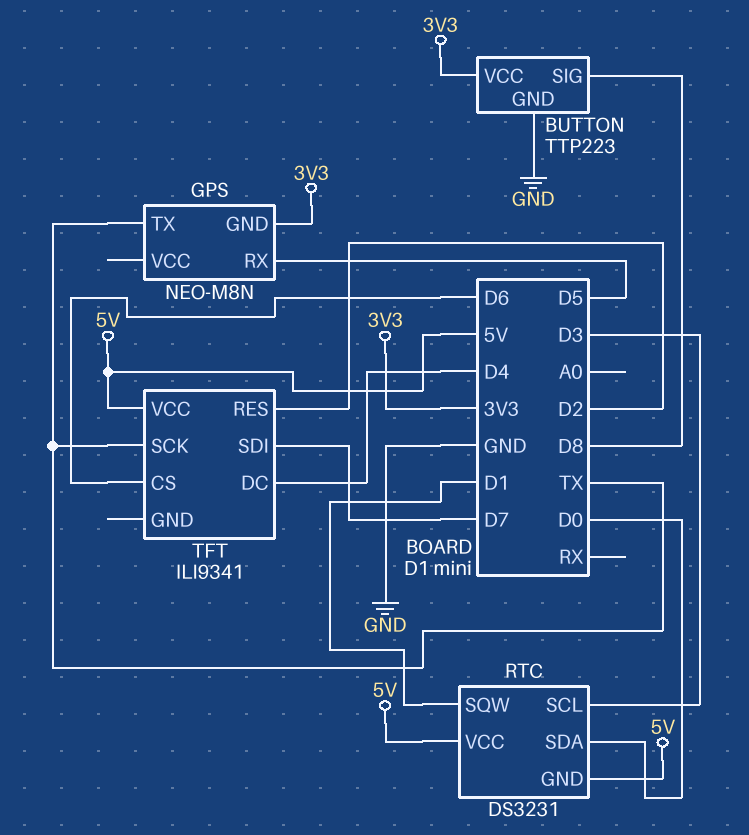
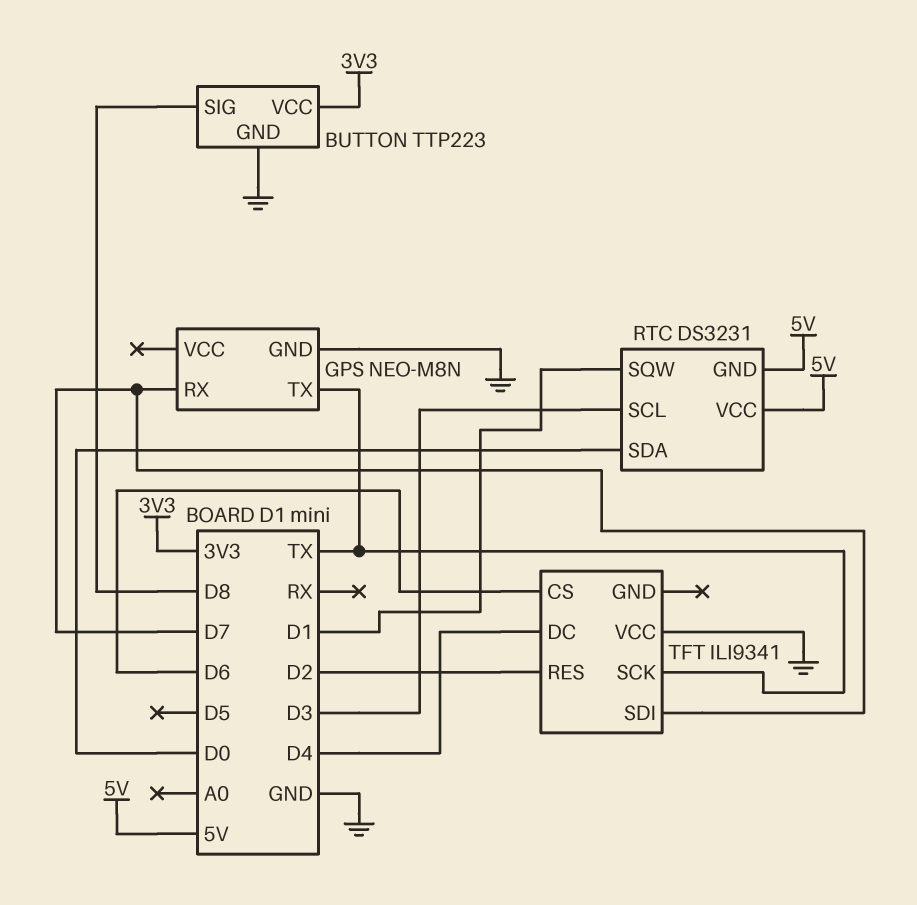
GPS pin GND: 3V3 -> GND
GPS pin RX: D5 -> D7
TFT pin VCC: 5V -> GND

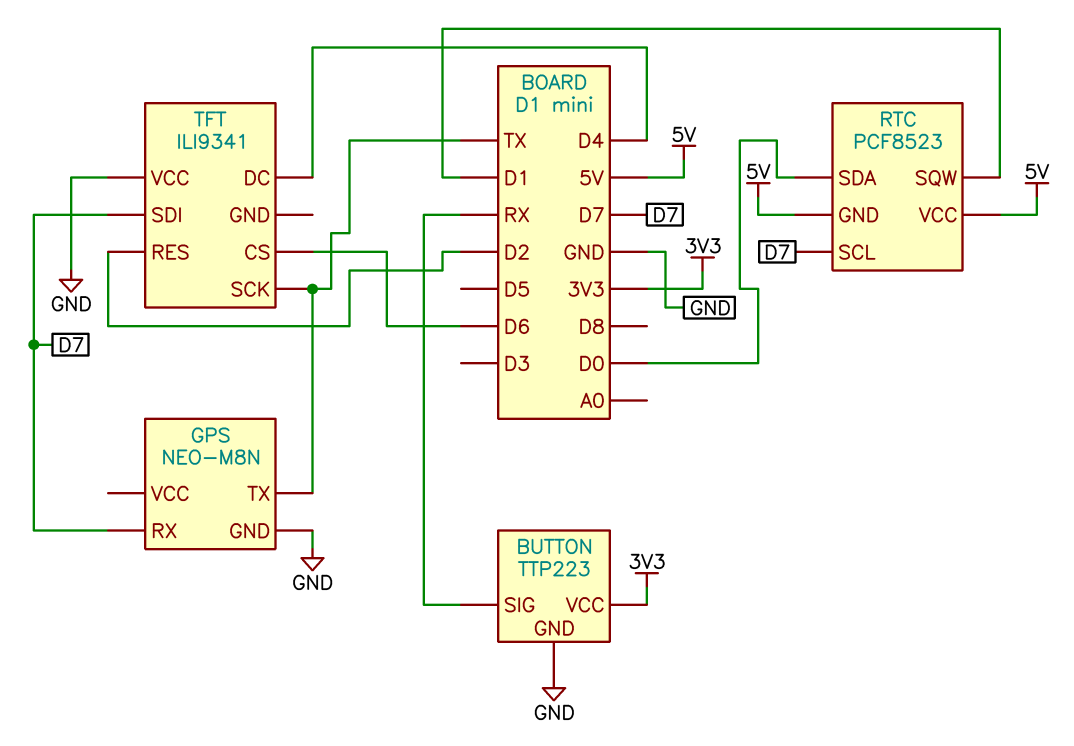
BUTTON pin SIG: D8 -> RX
RTC: DS3231 -> PCF8523
RTC pin SCL: D3 -> D7

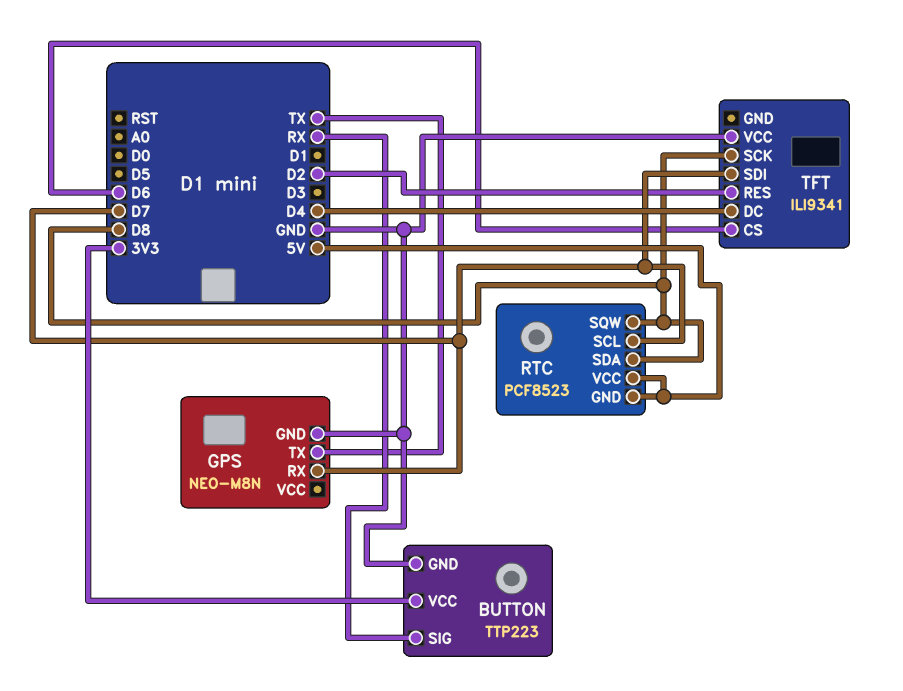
RTC pin SDA: D0 -> D8
RTC pin SQW: D1 -> D8
TFT pin SCK: TX -> D8

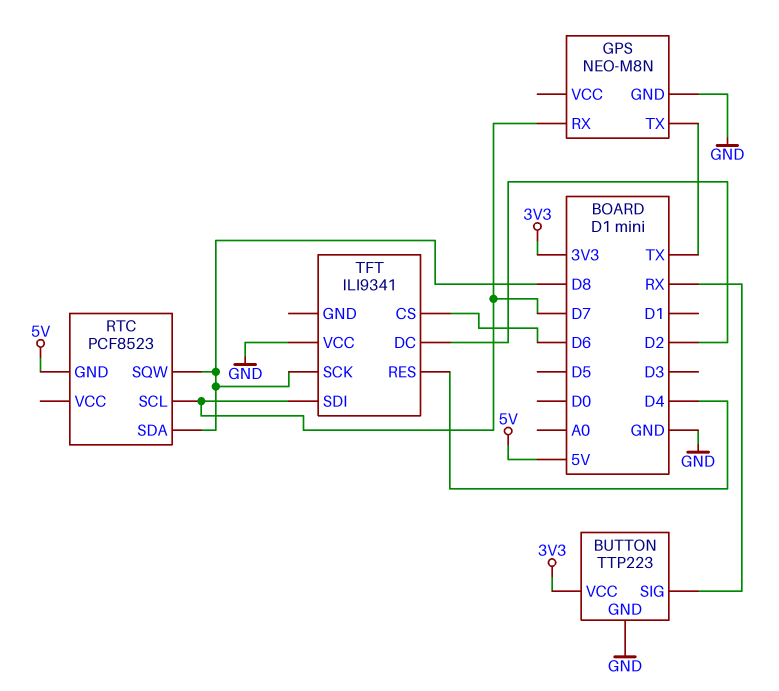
RTC pin VCC: 5V -> none
TFT pin DC: D4 -> D2
TFT pin RES: D2 -> D4

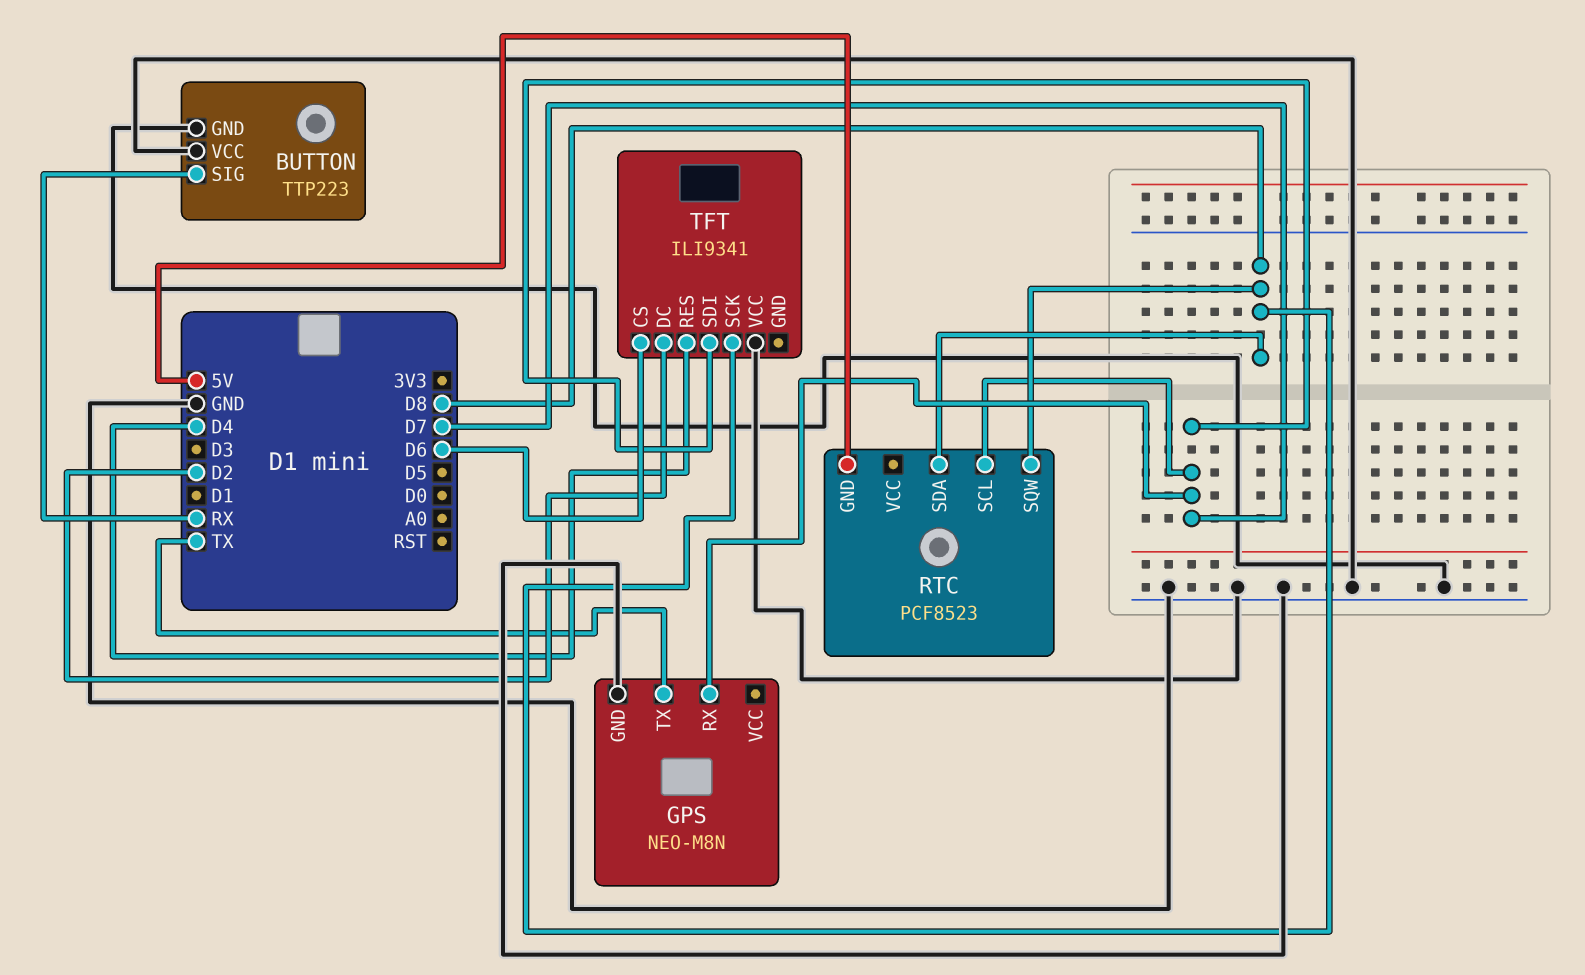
BUTTON pin VCC: 3V3 -> GND

